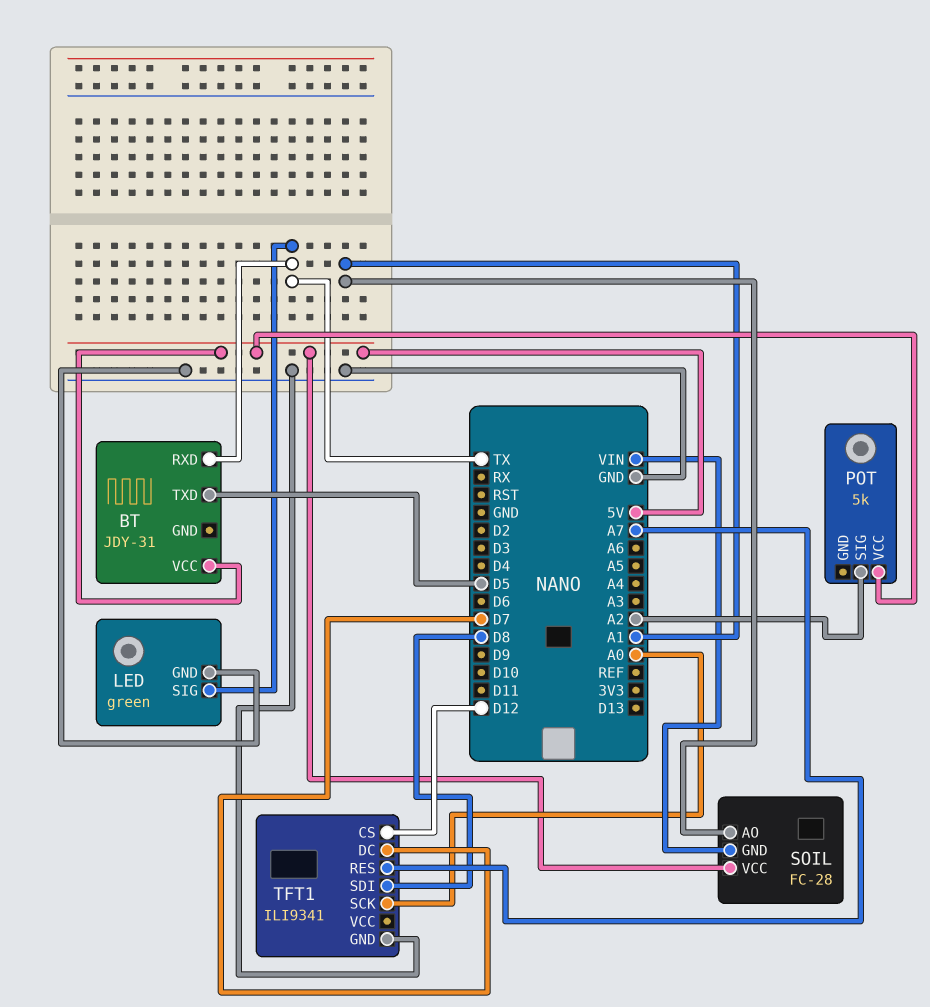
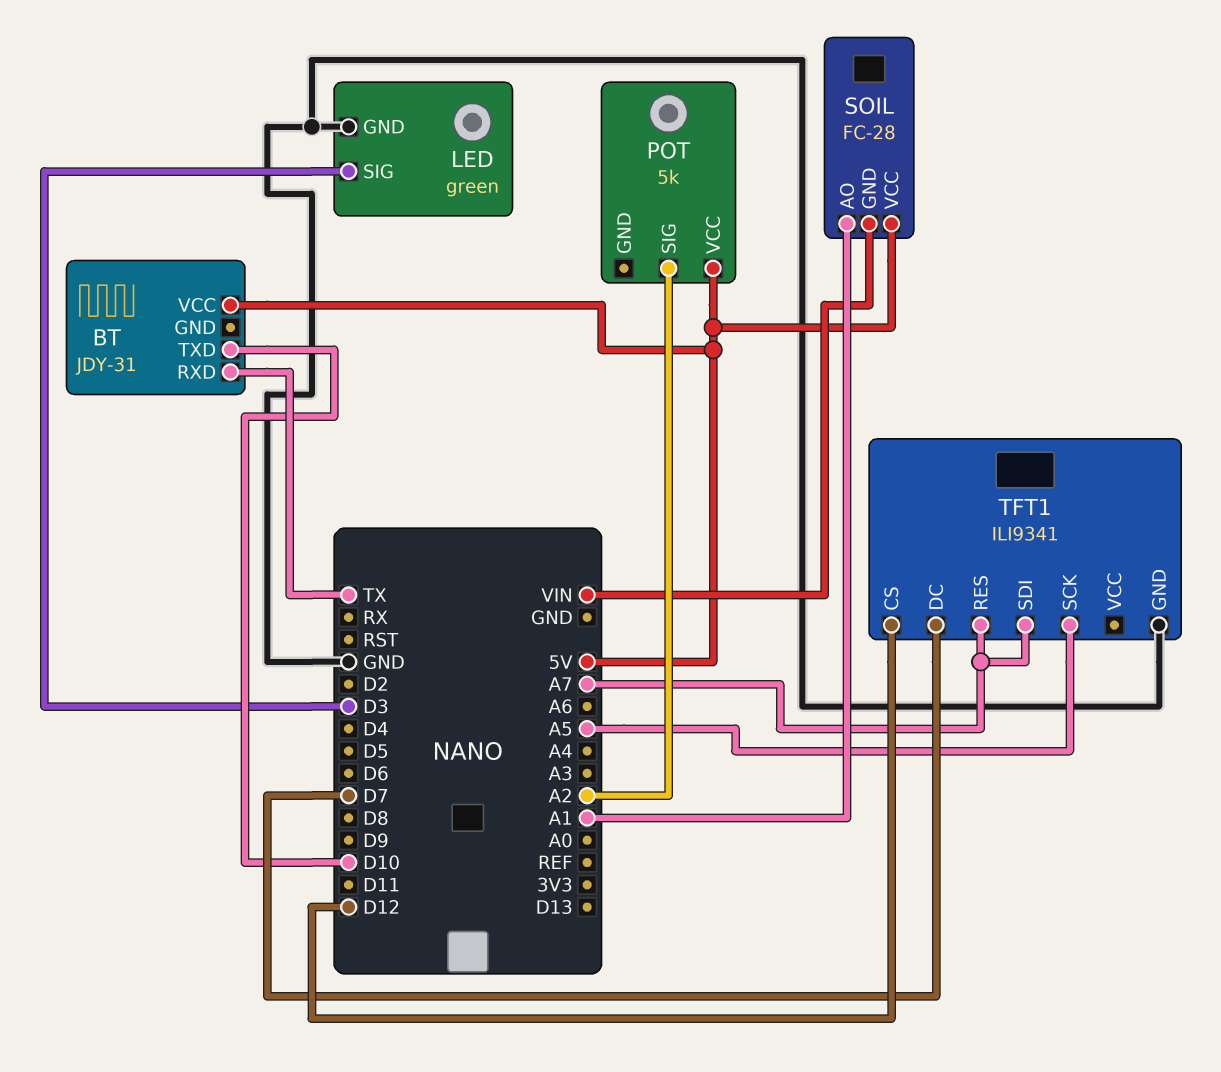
BT pin TXD: D5 -> D10
LED pin SIG: TX -> D3
TFT1 pin SCK: A0 -> A5
TFT1 pin SDI: D8 -> A7

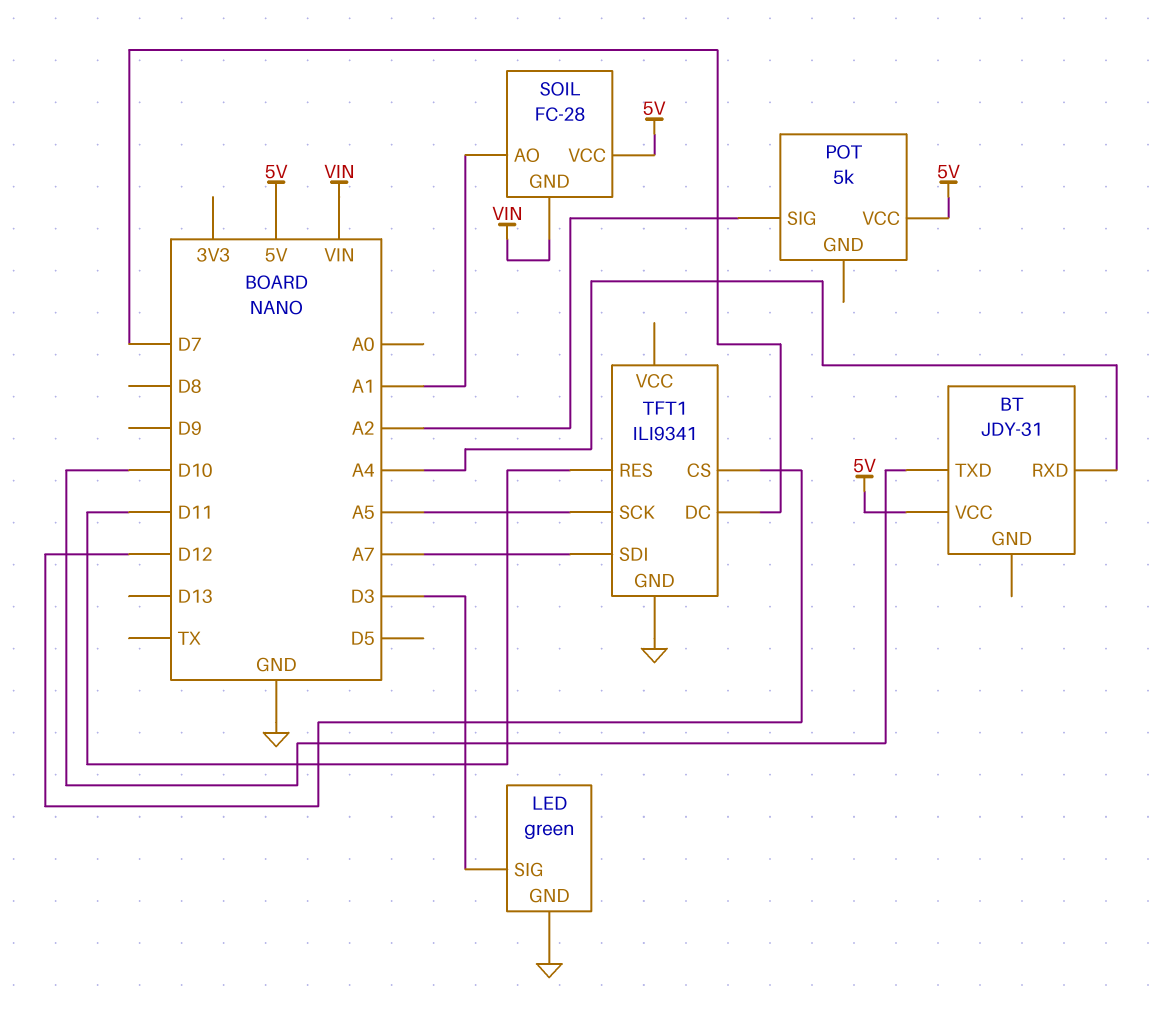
BT pin RXD: TX -> A4
TFT1 pin RES: A7 -> D11

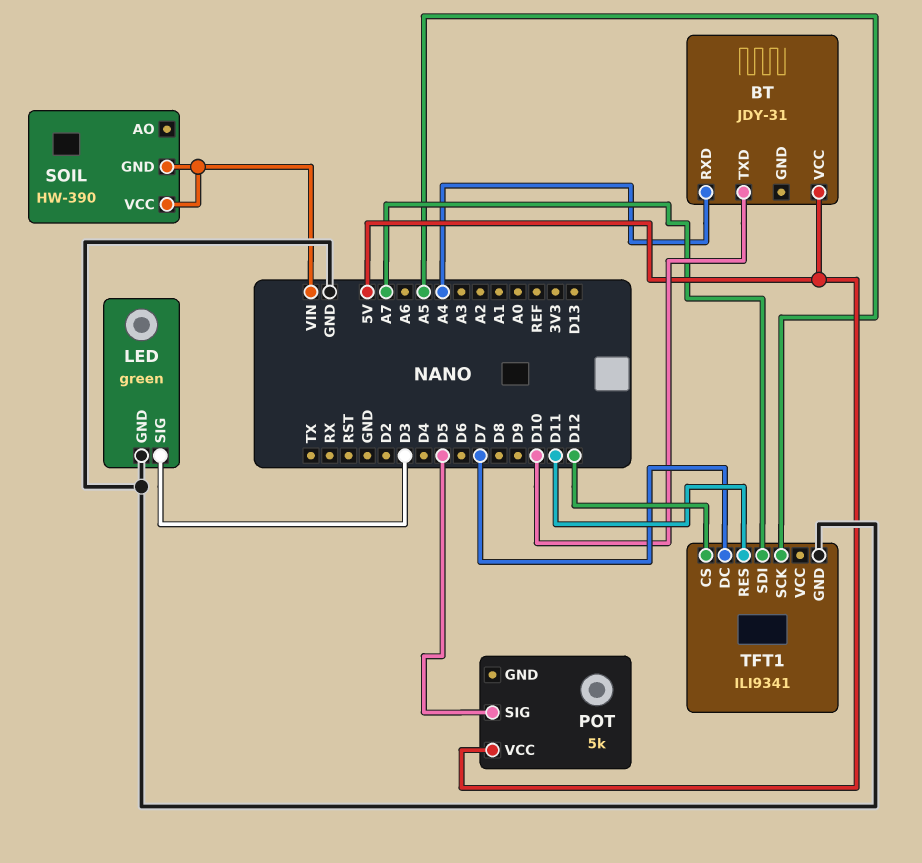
POT pin SIG: A2 -> D5
SOIL: FC-28 -> HW-390
SOIL pin AO: A1 -> none
SOIL pin VCC: 5V -> VIN

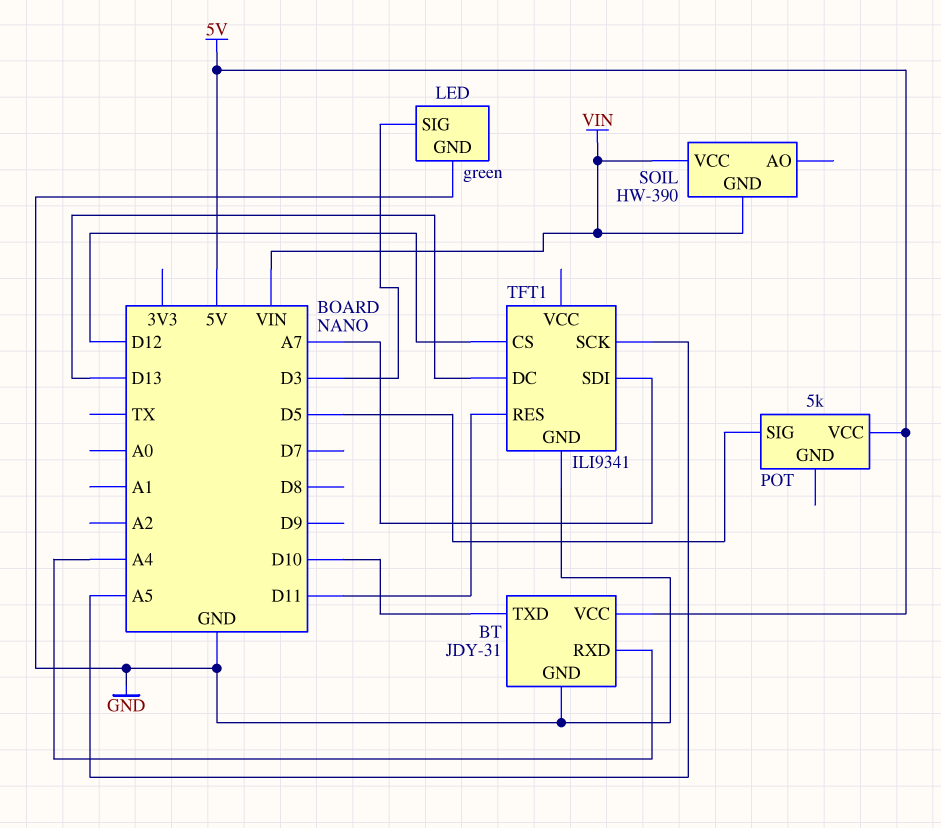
BT pin GND: none -> GND
TFT1 pin DC: D7 -> D13

